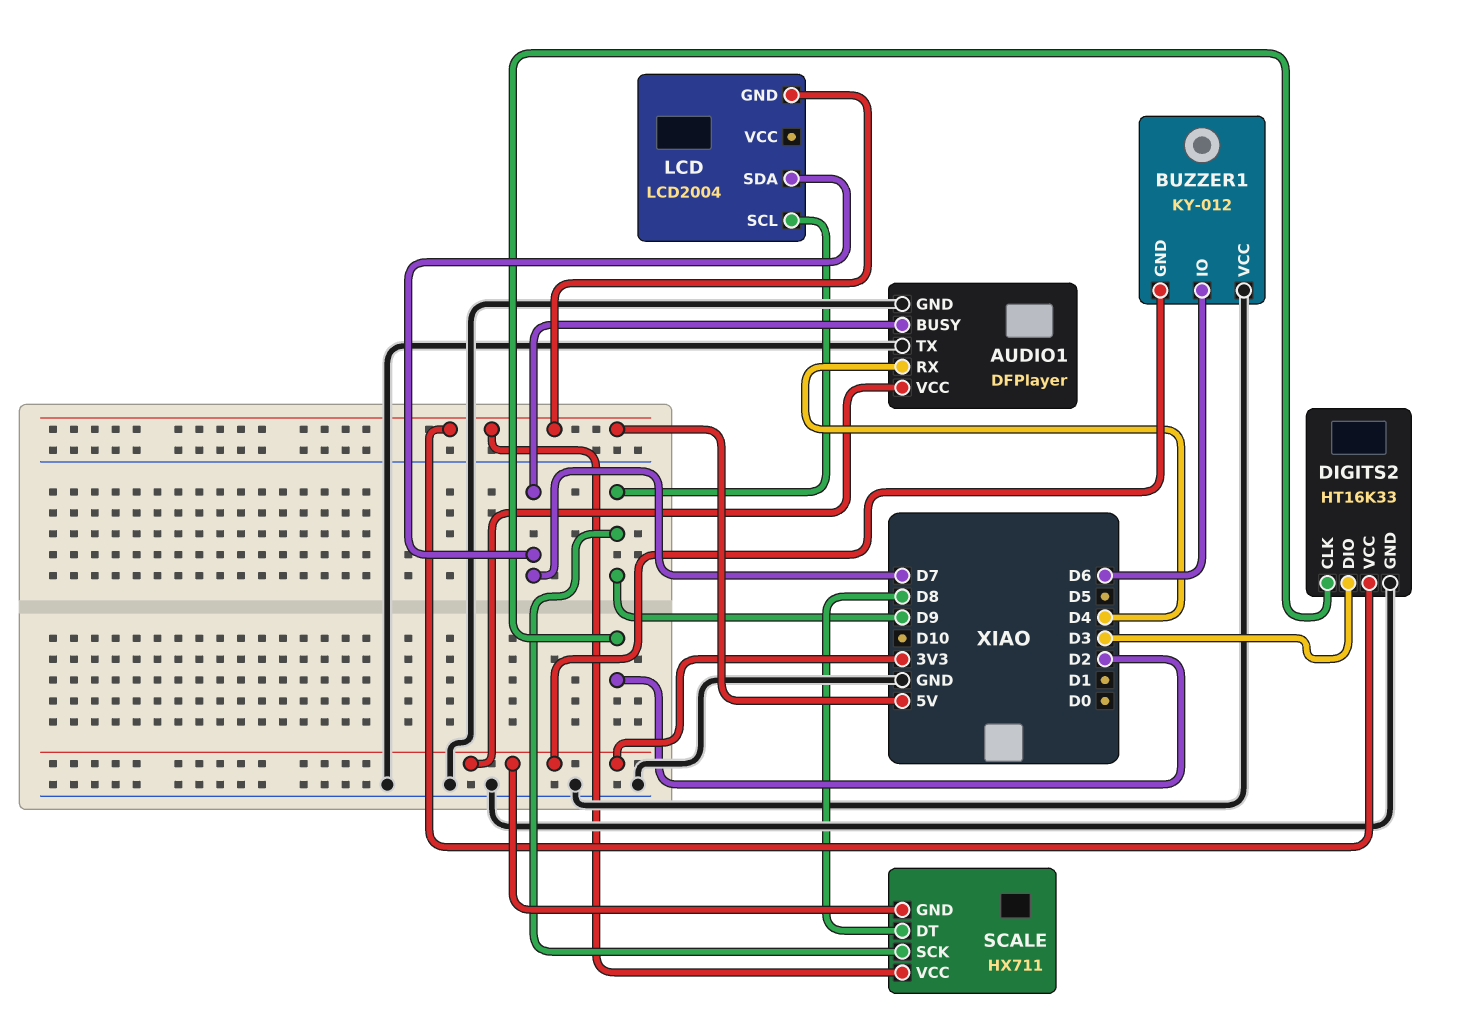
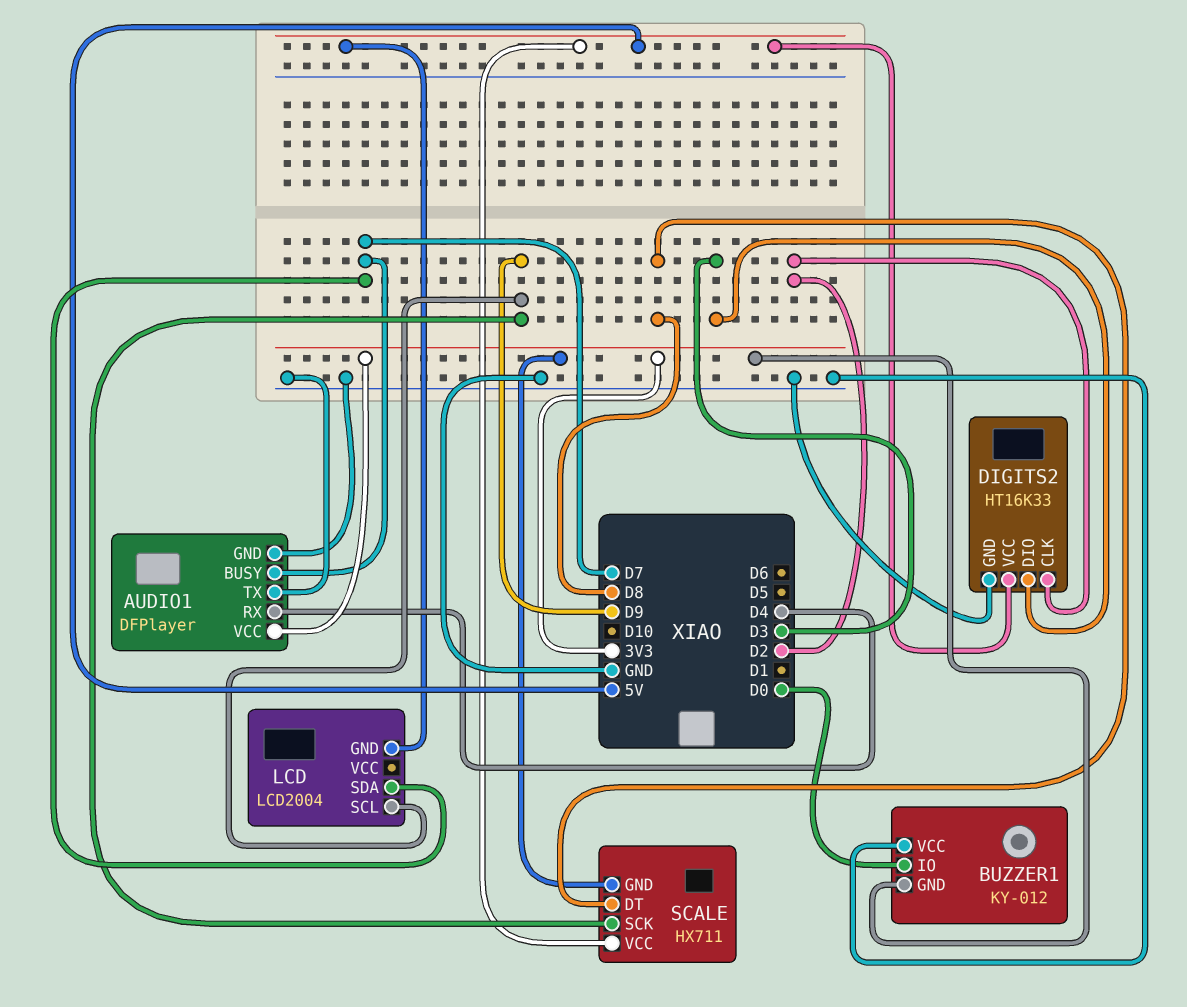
BUZZER1 pin IO: D6 -> D0

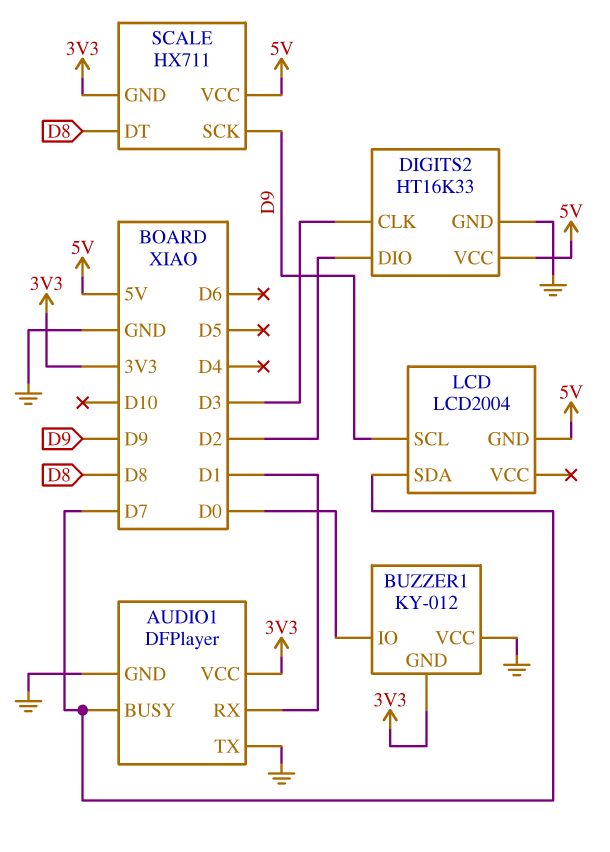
AUDIO1 pin RX: D4 -> D1
DIGITS2 pin CLK: D2 -> D3
DIGITS2 pin DIO: D3 -> D2

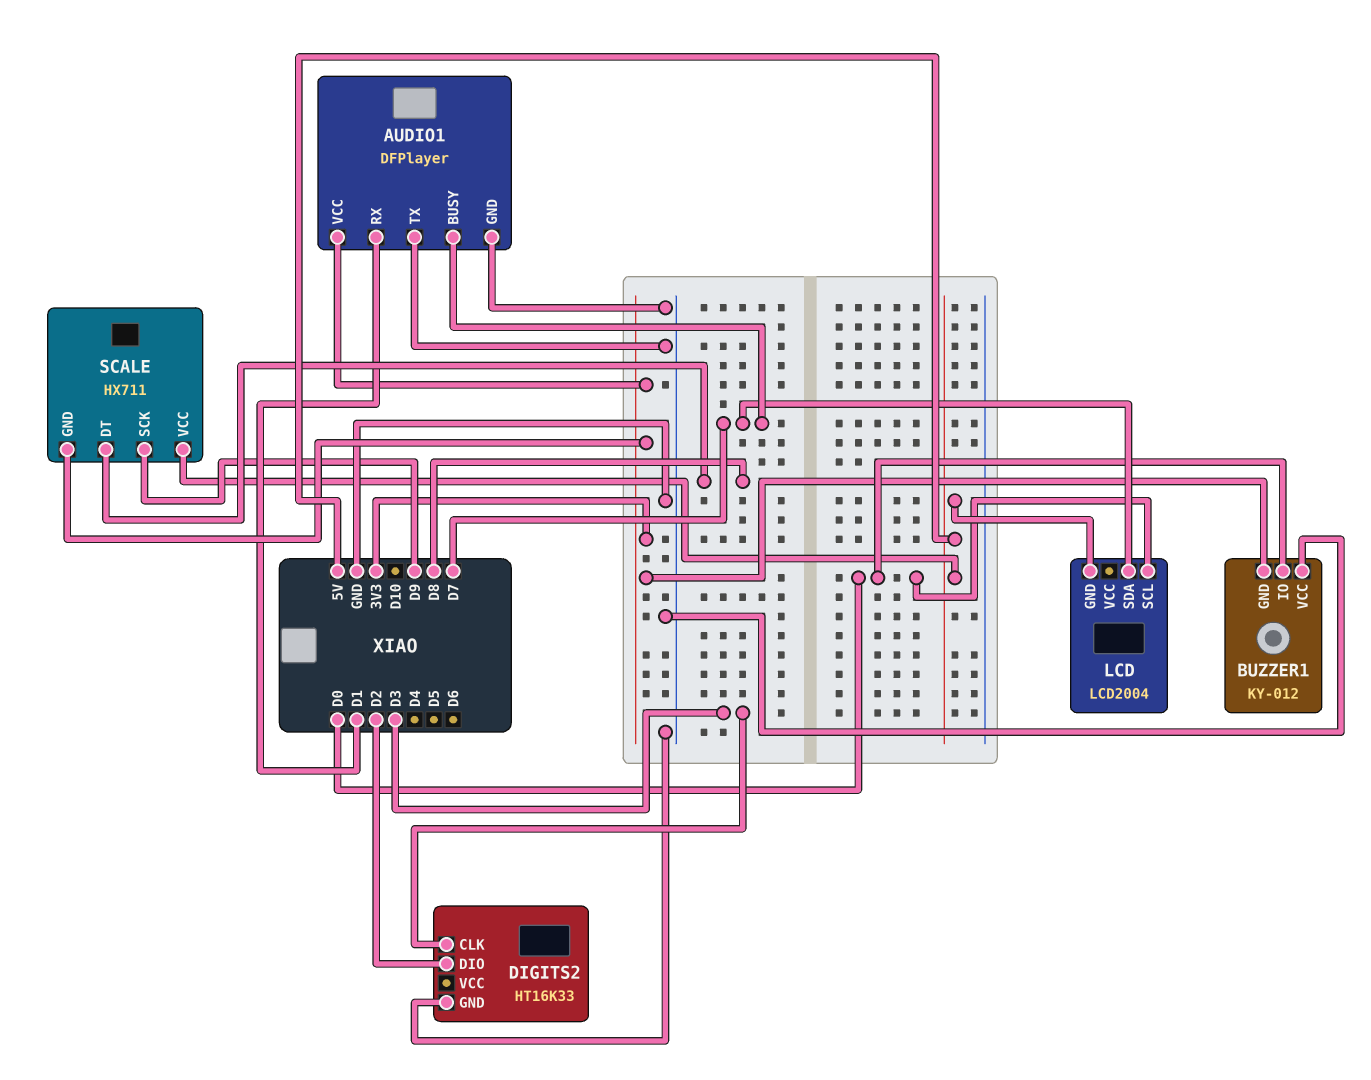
DIGITS2 pin VCC: 5V -> none
LCD pin SCL: D9 -> D0

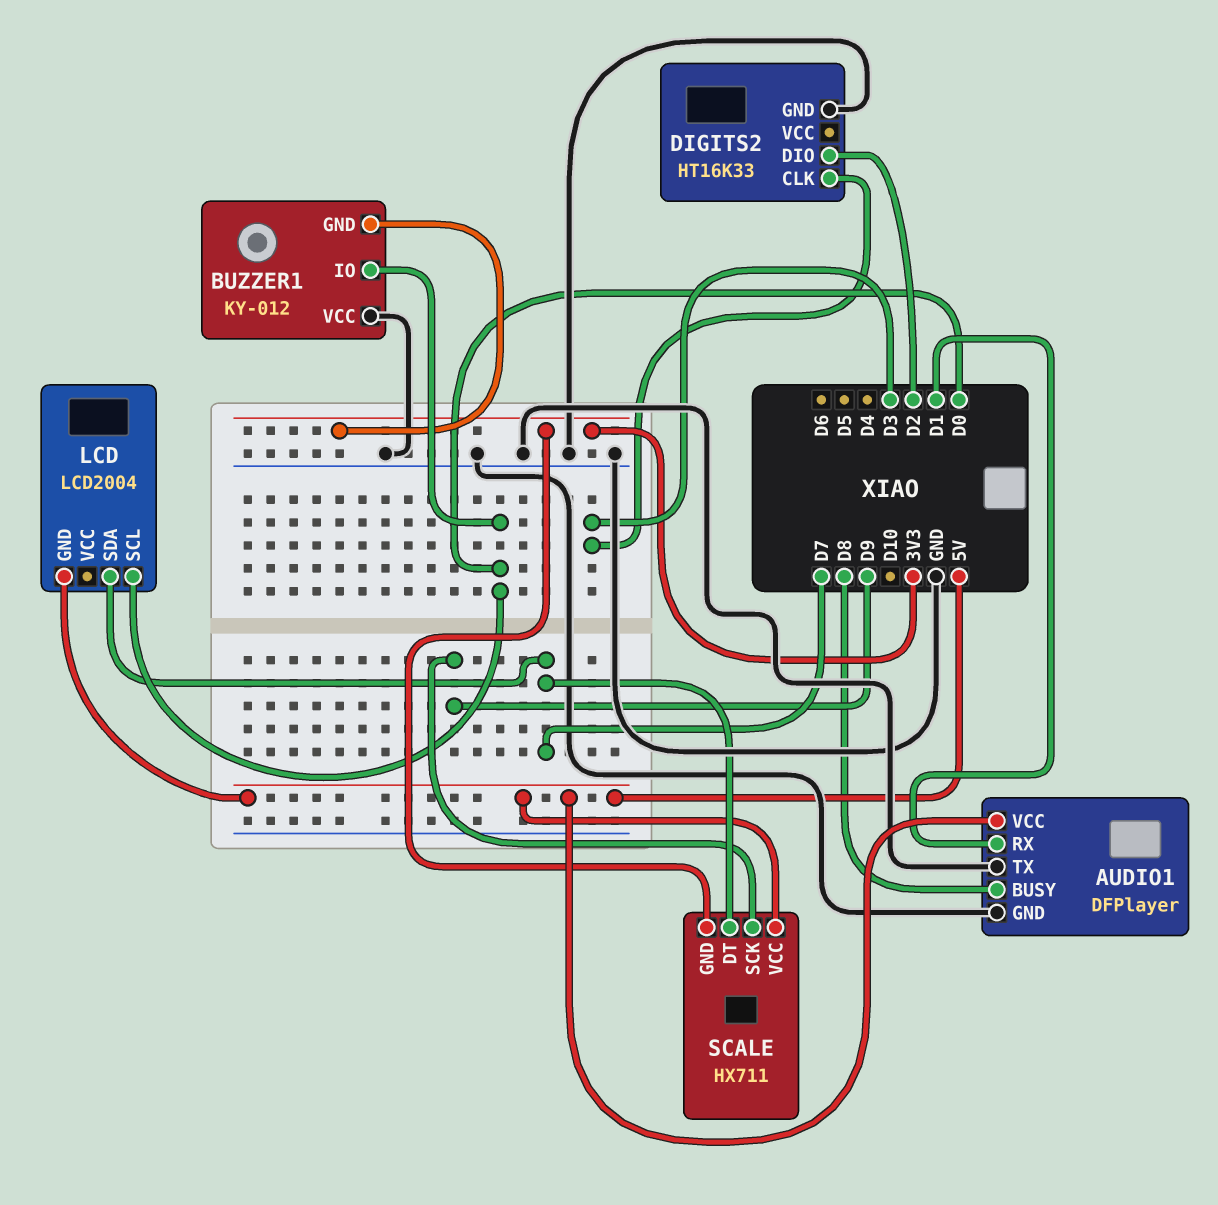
AUDIO1 pin BUSY: D7 -> D8
AUDIO1 pin VCC: 3V3 -> 5V
SCALE pin DT: D8 -> D7

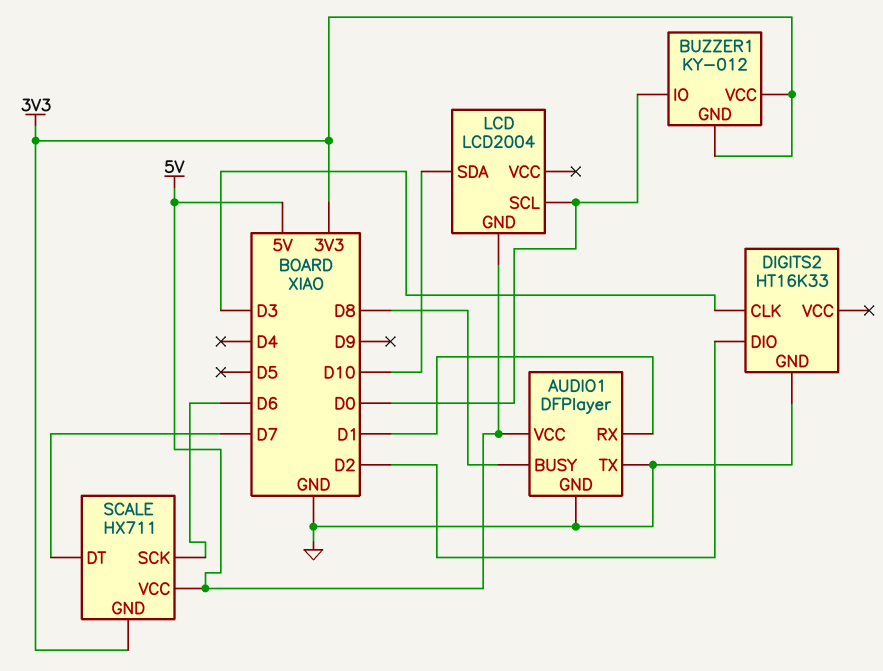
BUZZER1 pin VCC: GND -> 3V3
LCD pin SDA: D7 -> D10
SCALE pin SCK: D9 -> D6

